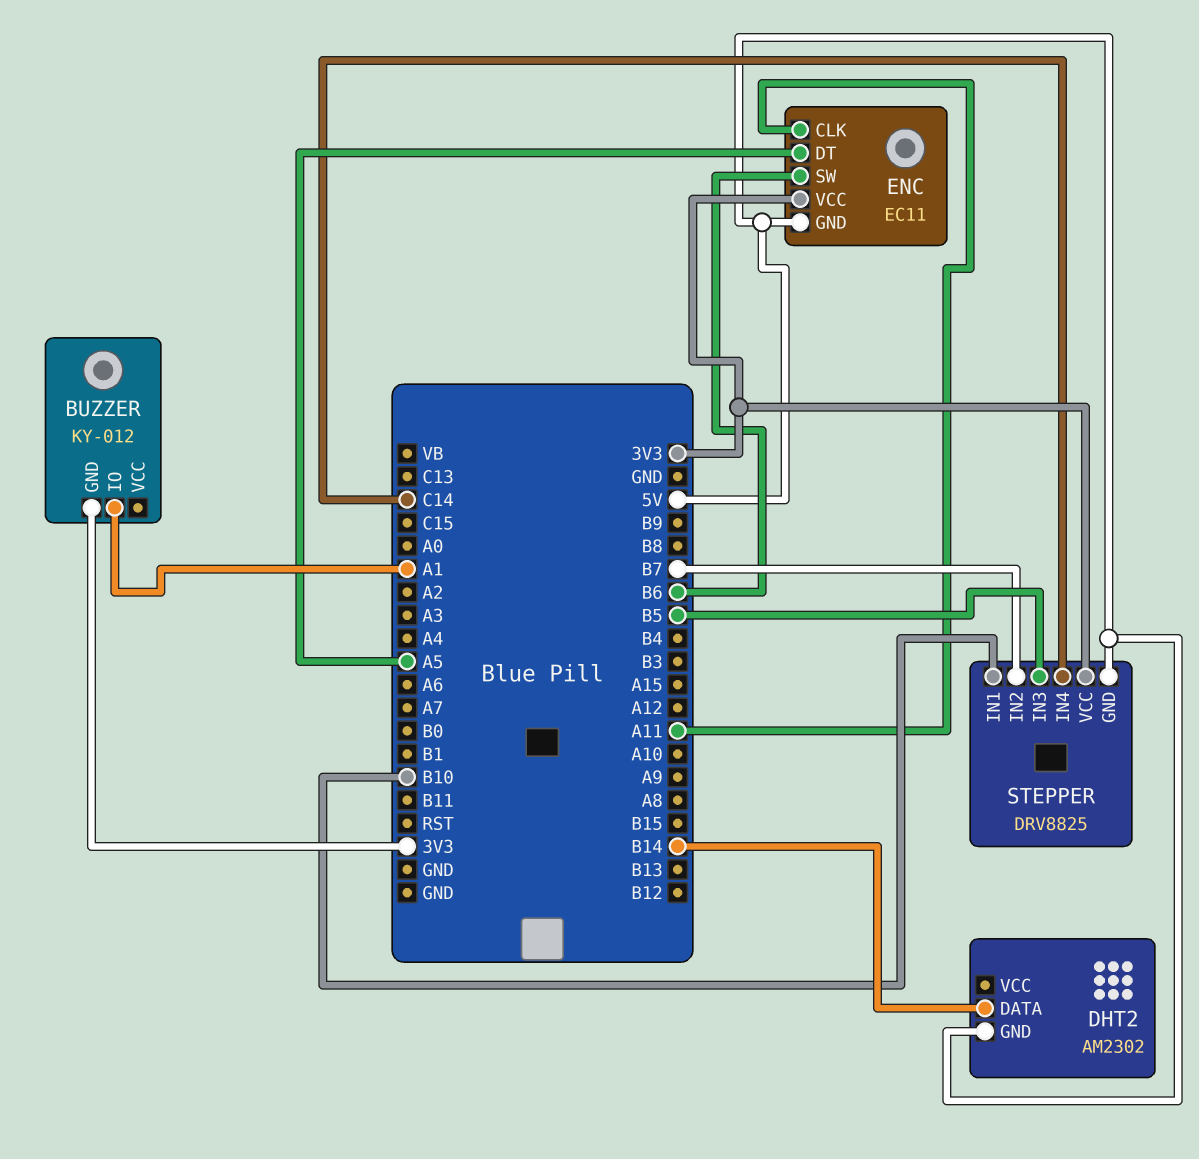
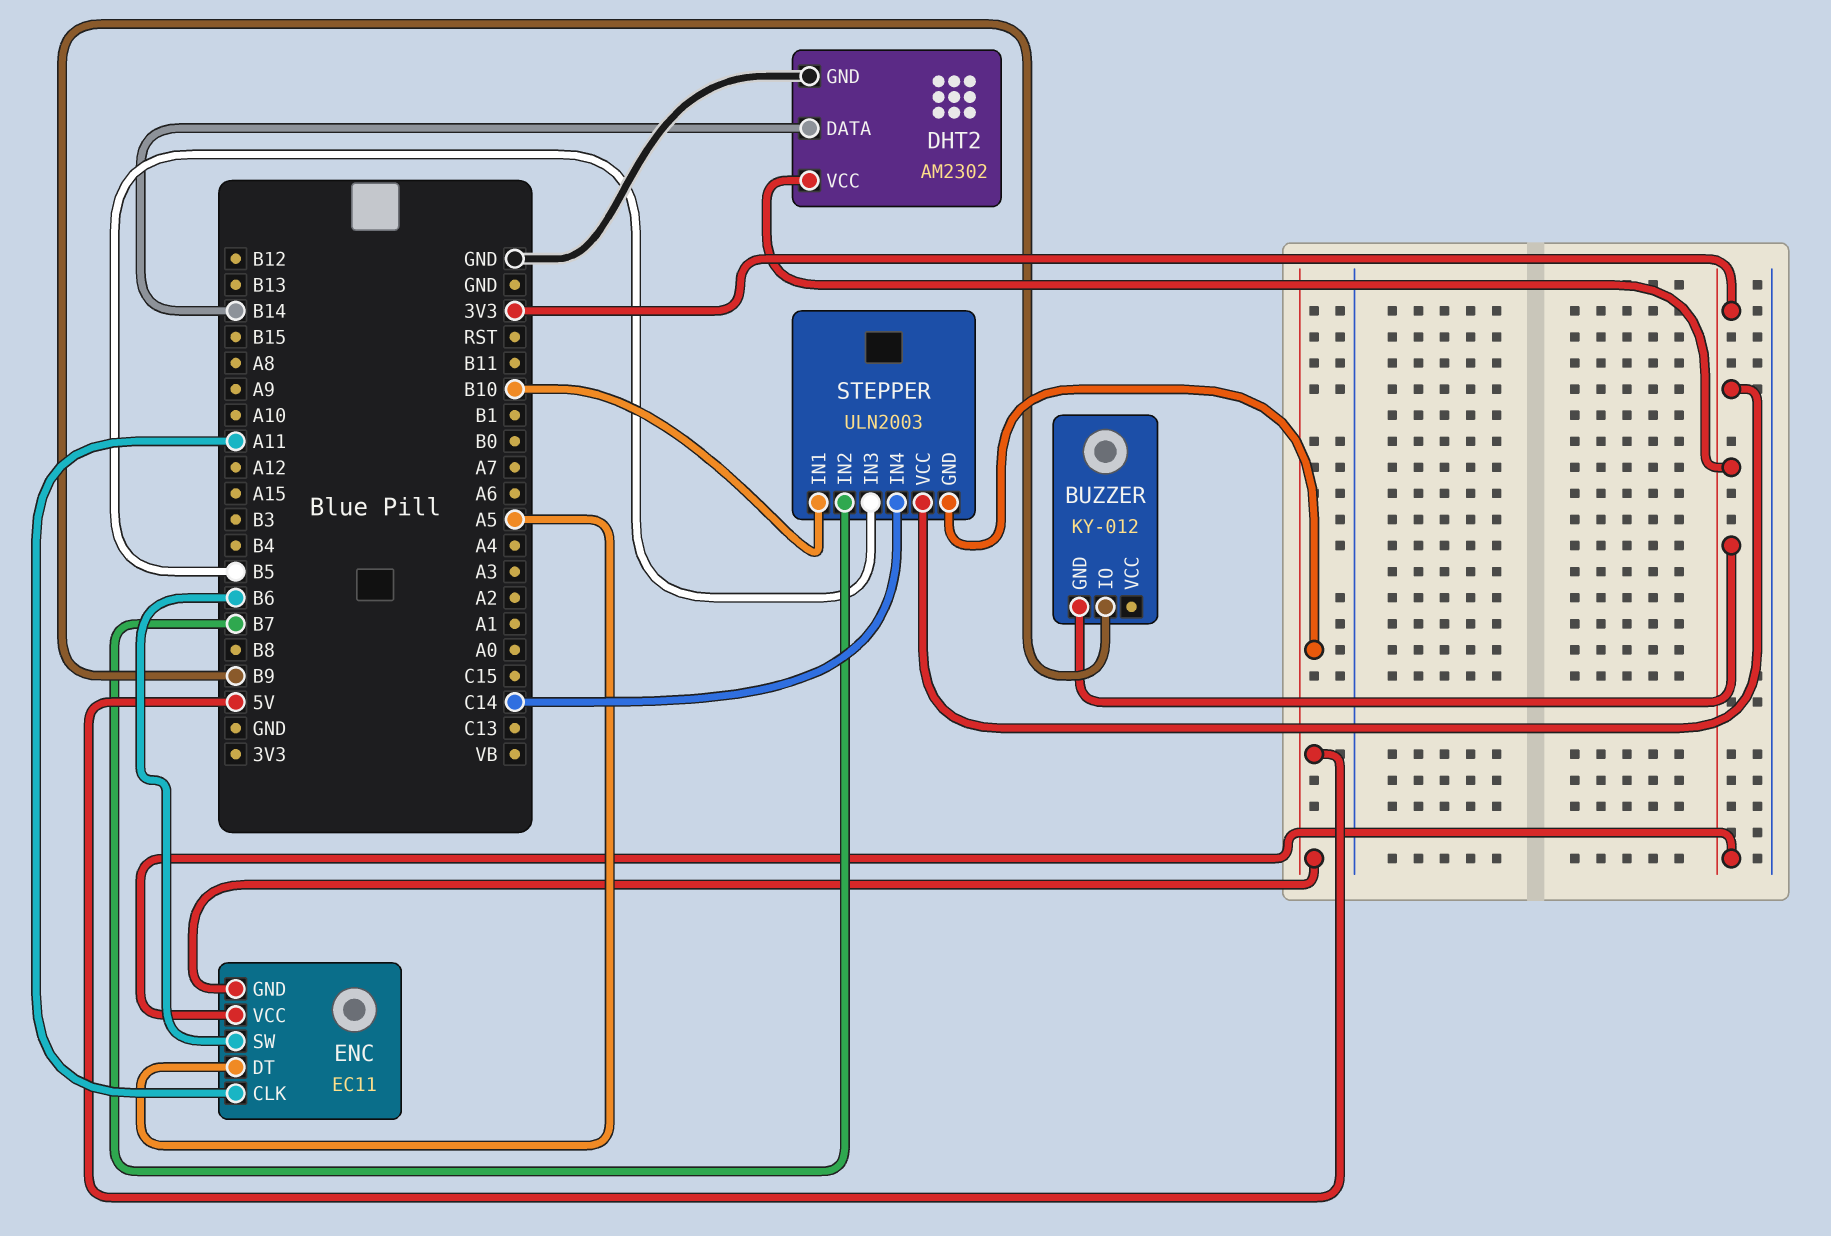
BUZZER pin IO: A1 -> B9
DHT2 pin GND: 5V -> GND
DHT2 pin VCC: none -> 3V3
STEPPER: DRV8825 -> ULN2003

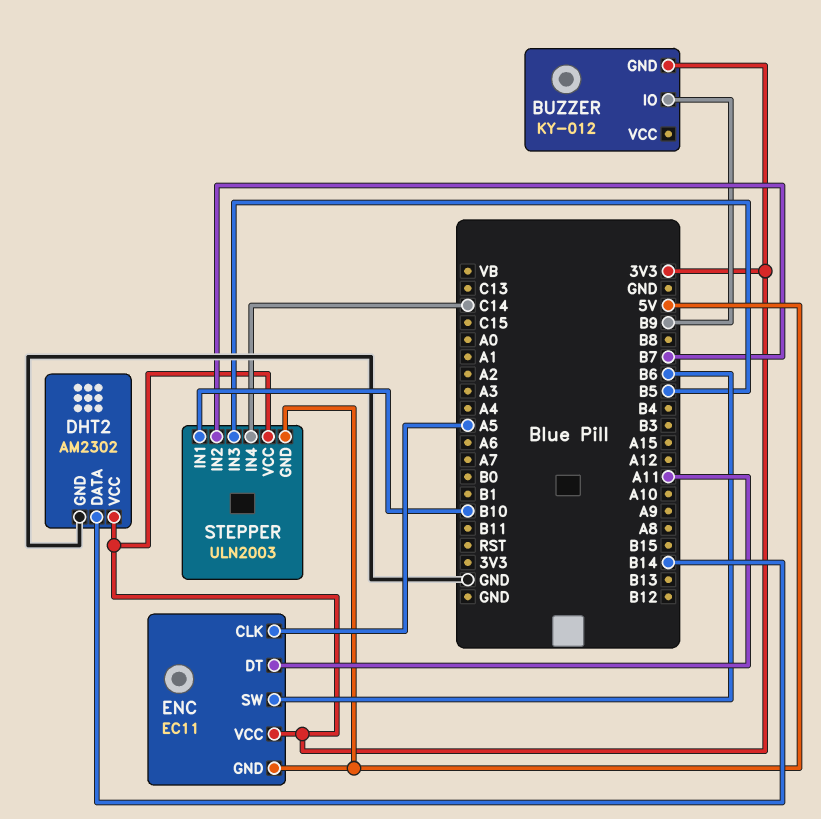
ENC pin CLK: A11 -> A5
ENC pin DT: A5 -> A11

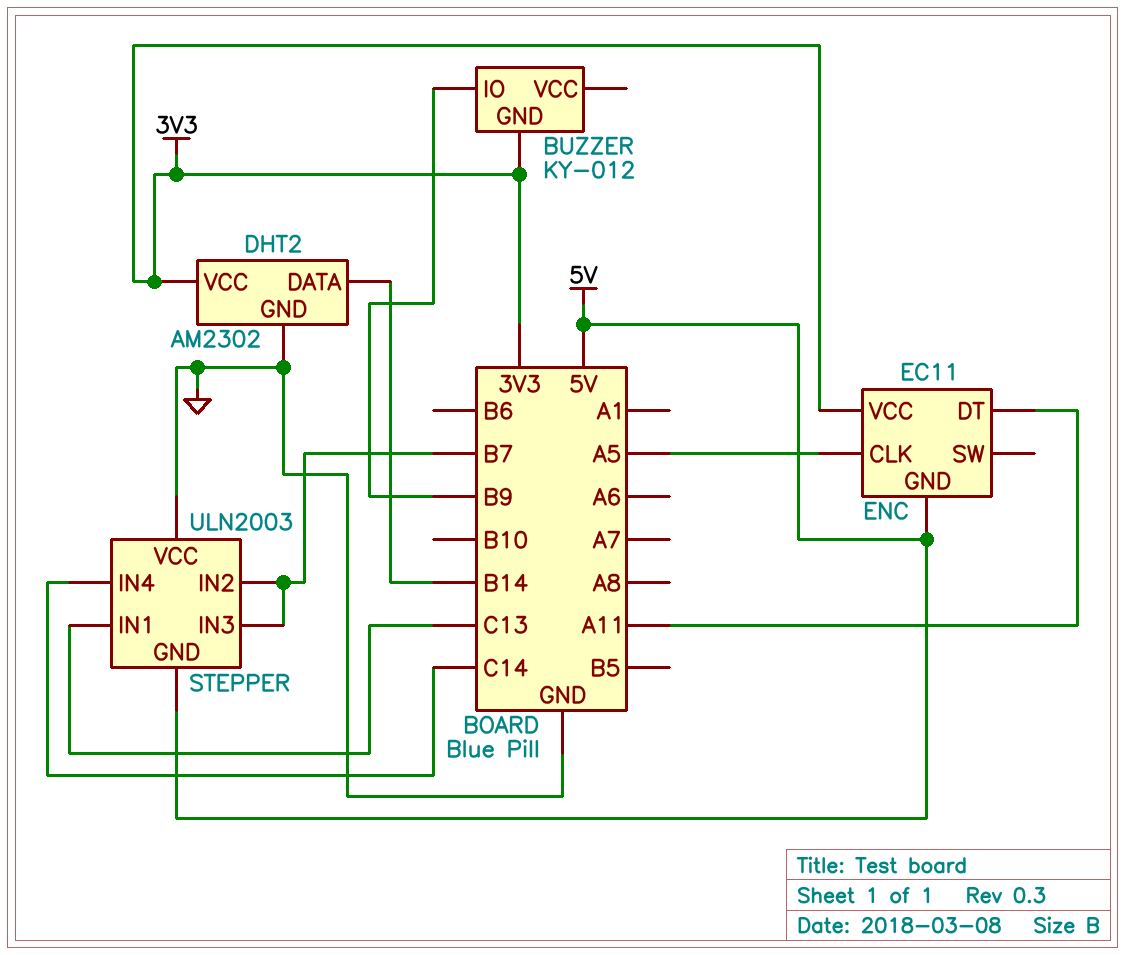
ENC pin SW: B6 -> none
STEPPER pin IN1: B10 -> C13
STEPPER pin IN3: B5 -> B7
STEPPER pin VCC: 3V3 -> GND

